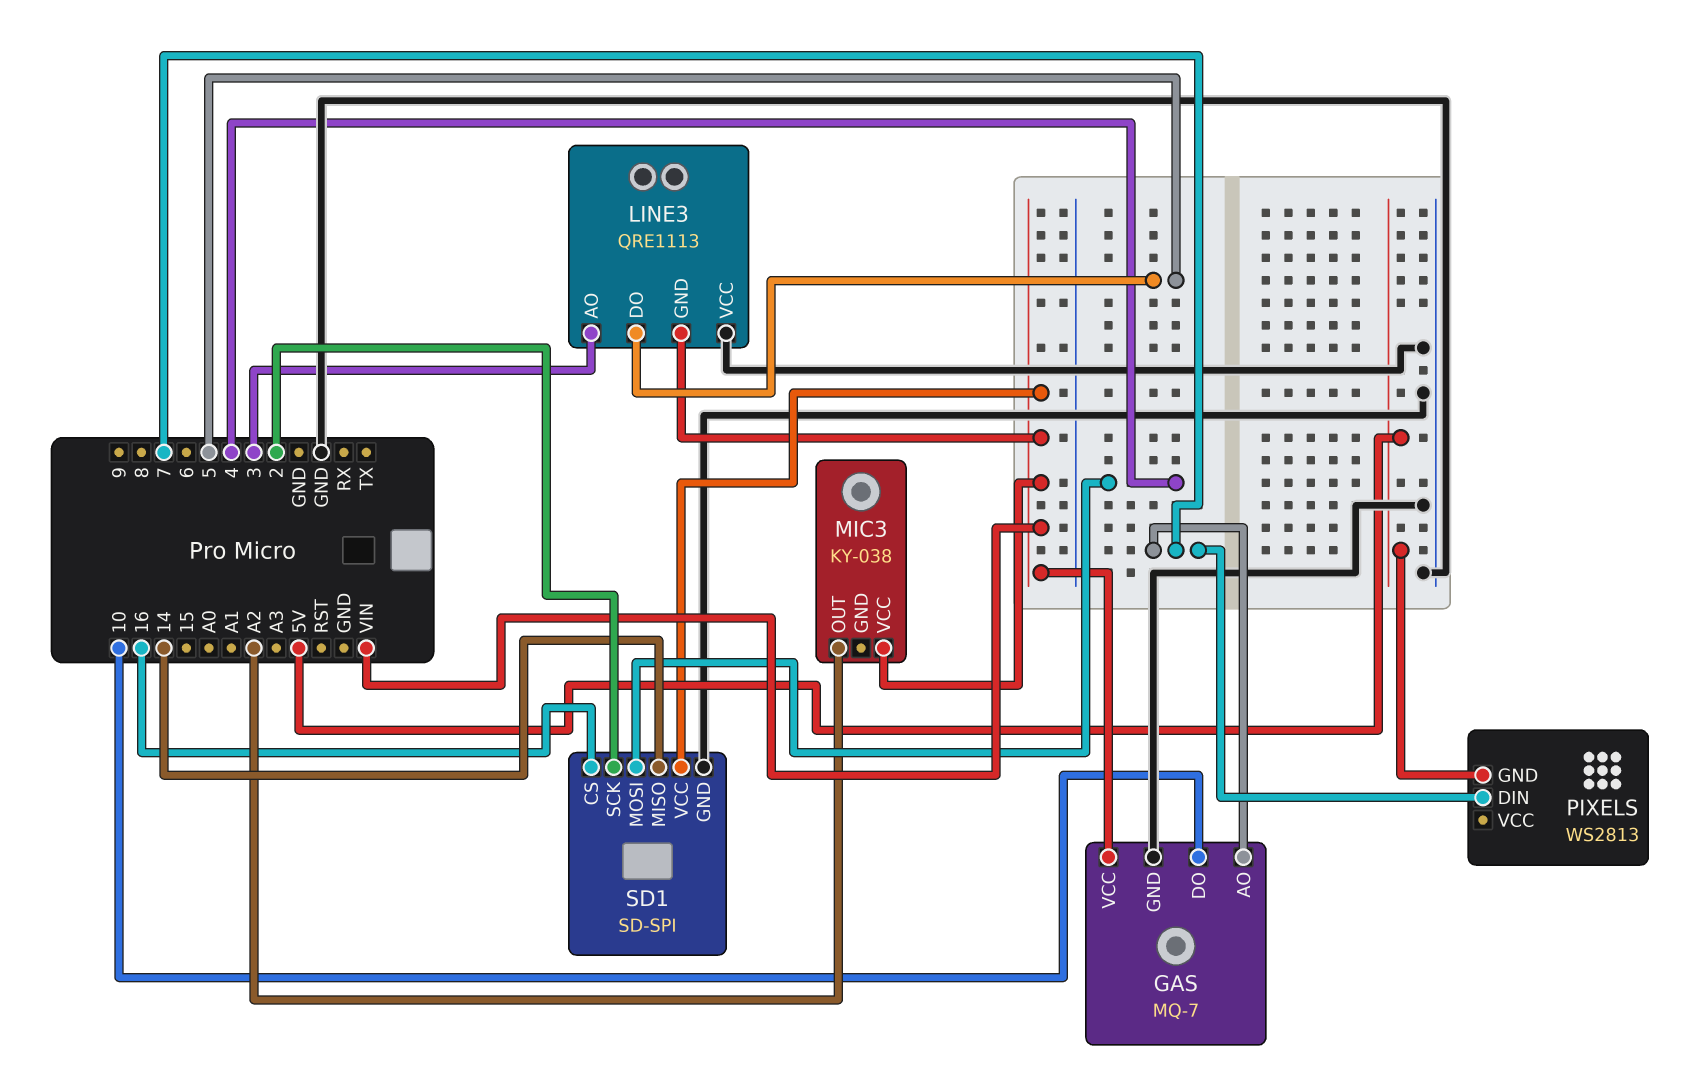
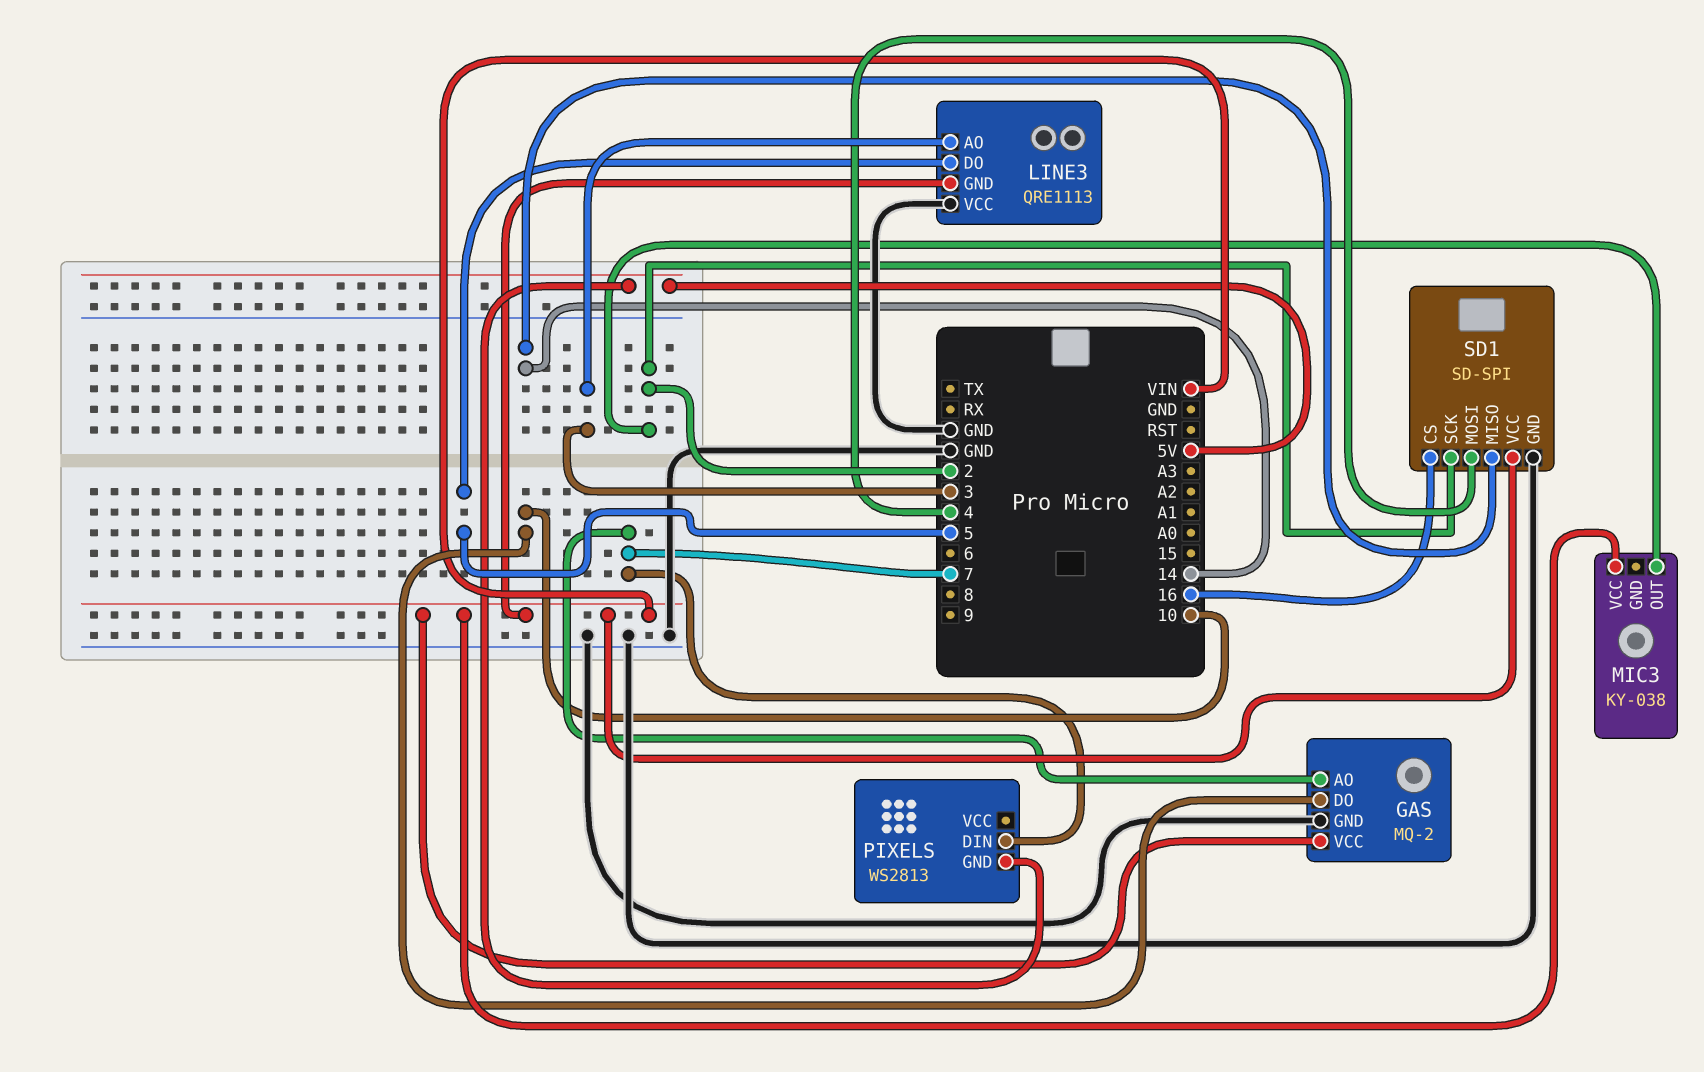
GAS: MQ-7 -> MQ-2
MIC3 pin OUT: A2 -> 2

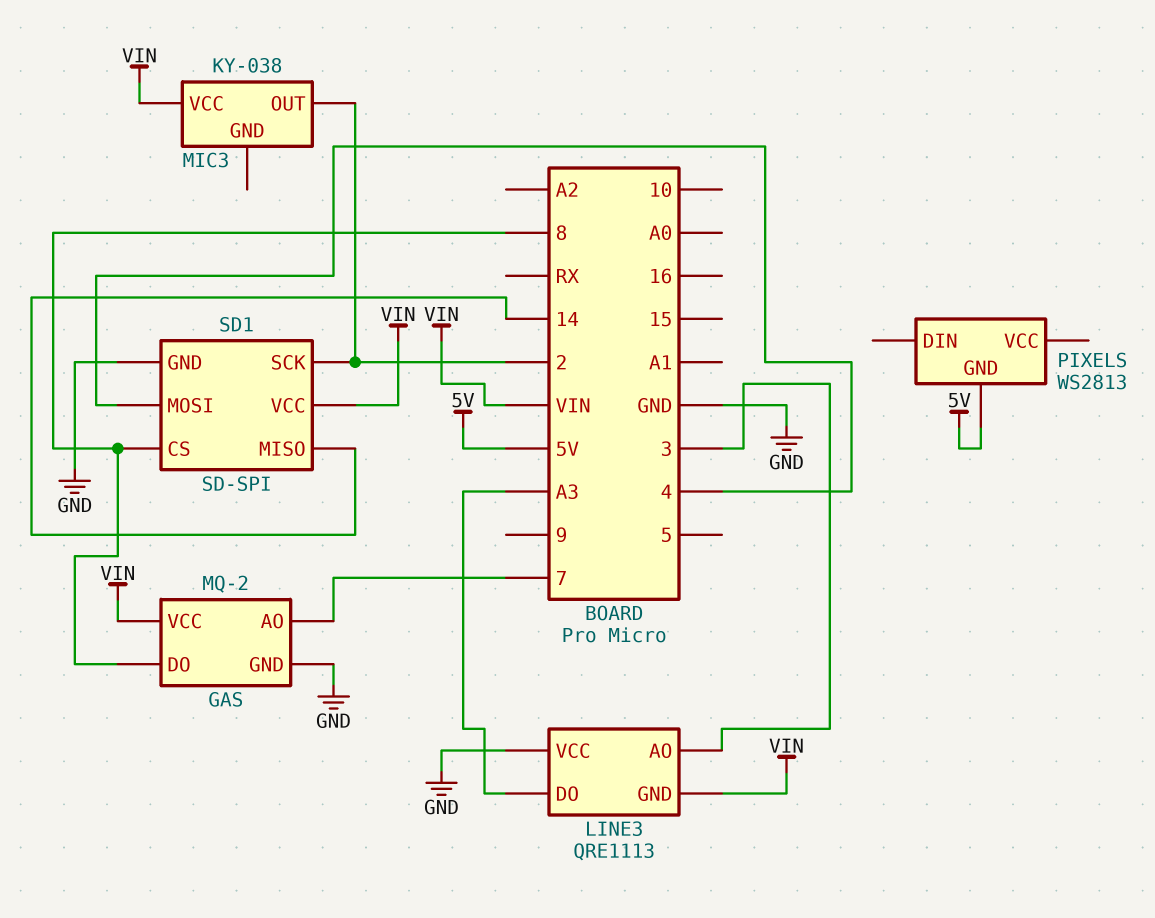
GAS pin DO: 10 -> 8
LINE3 pin DO: 5 -> A3
PIXELS pin DIN: 7 -> none
SD1 pin CS: 16 -> 8

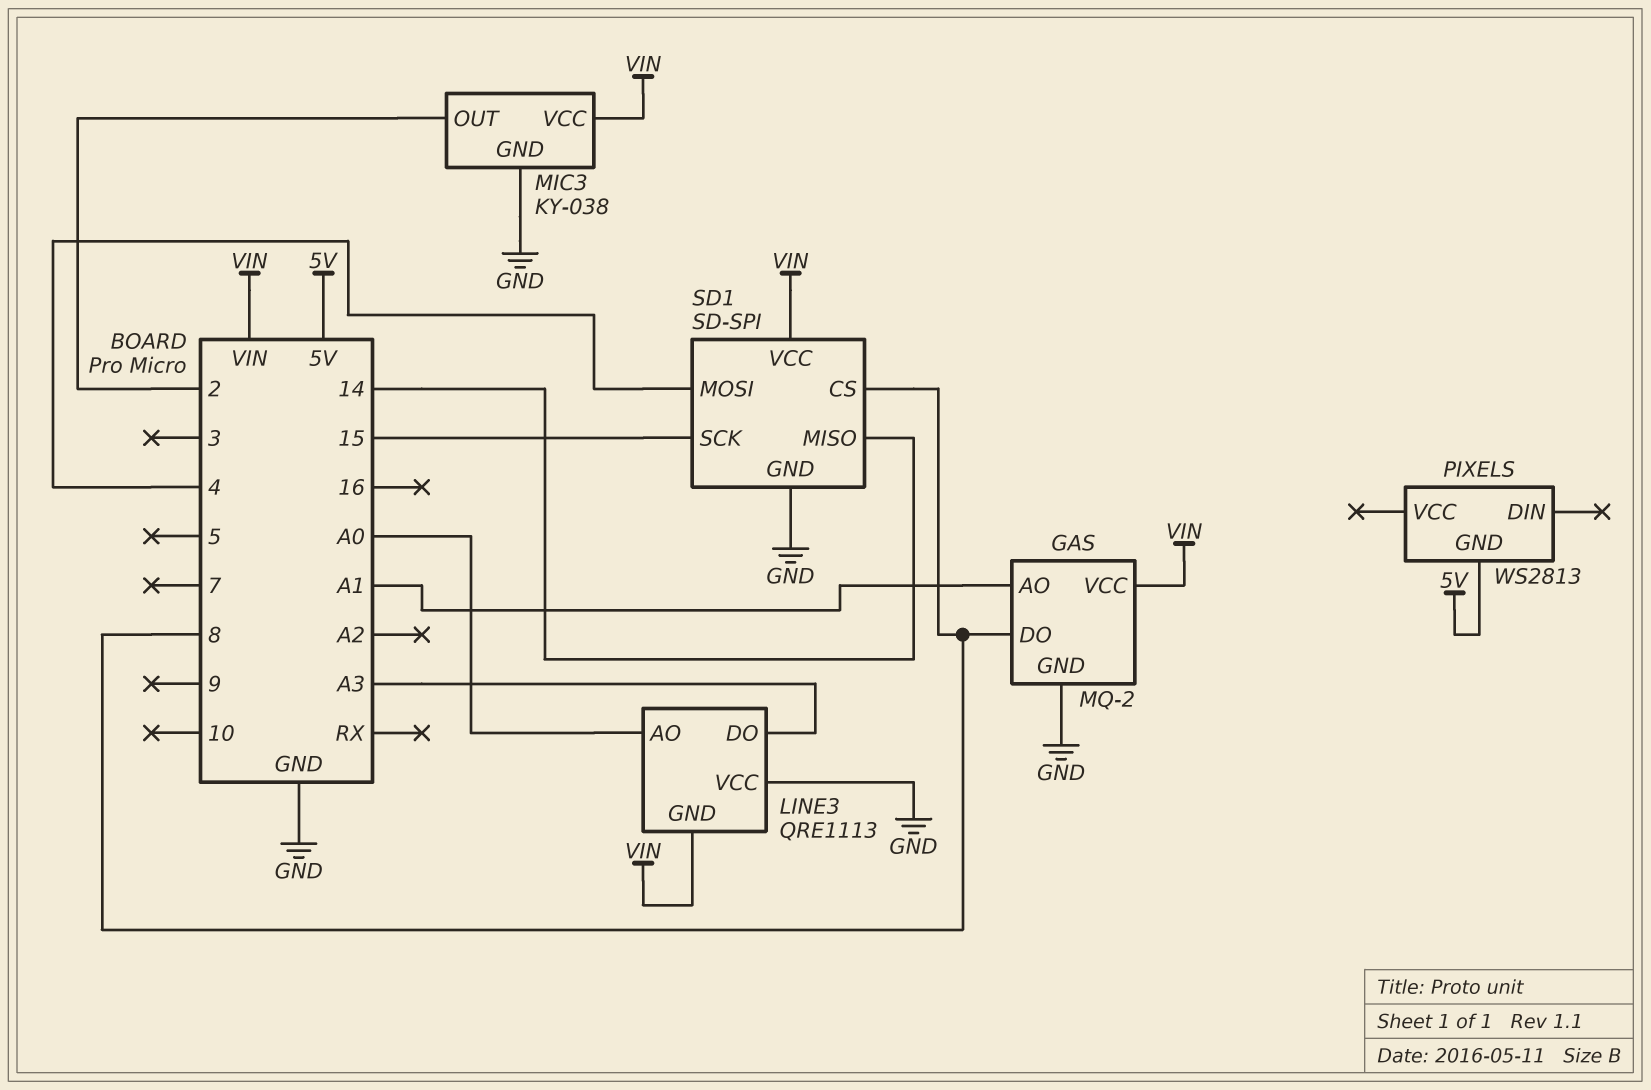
GAS pin AO: 7 -> A1
LINE3 pin AO: 3 -> A0
MIC3 pin GND: none -> GND
SD1 pin SCK: 2 -> 15

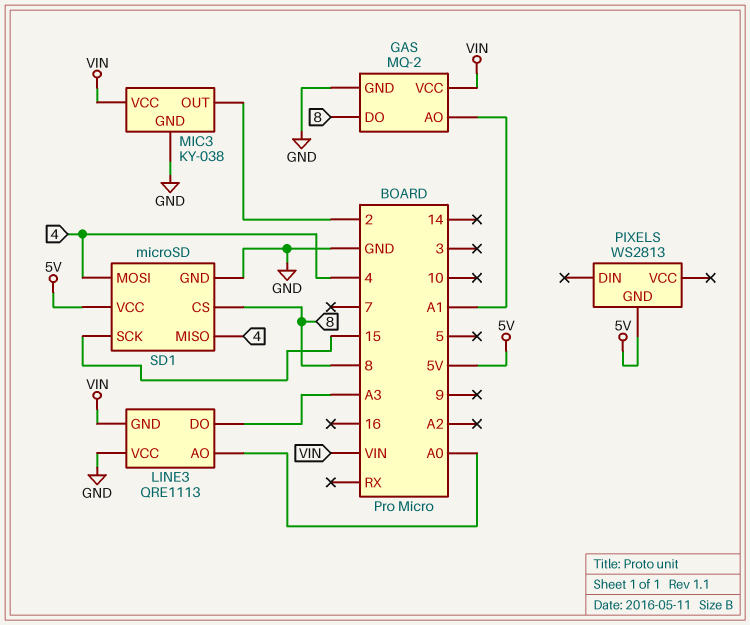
SD1: SD-SPI -> microSD
SD1 pin MISO: 14 -> 4
SD1 pin VCC: VIN -> 5V

